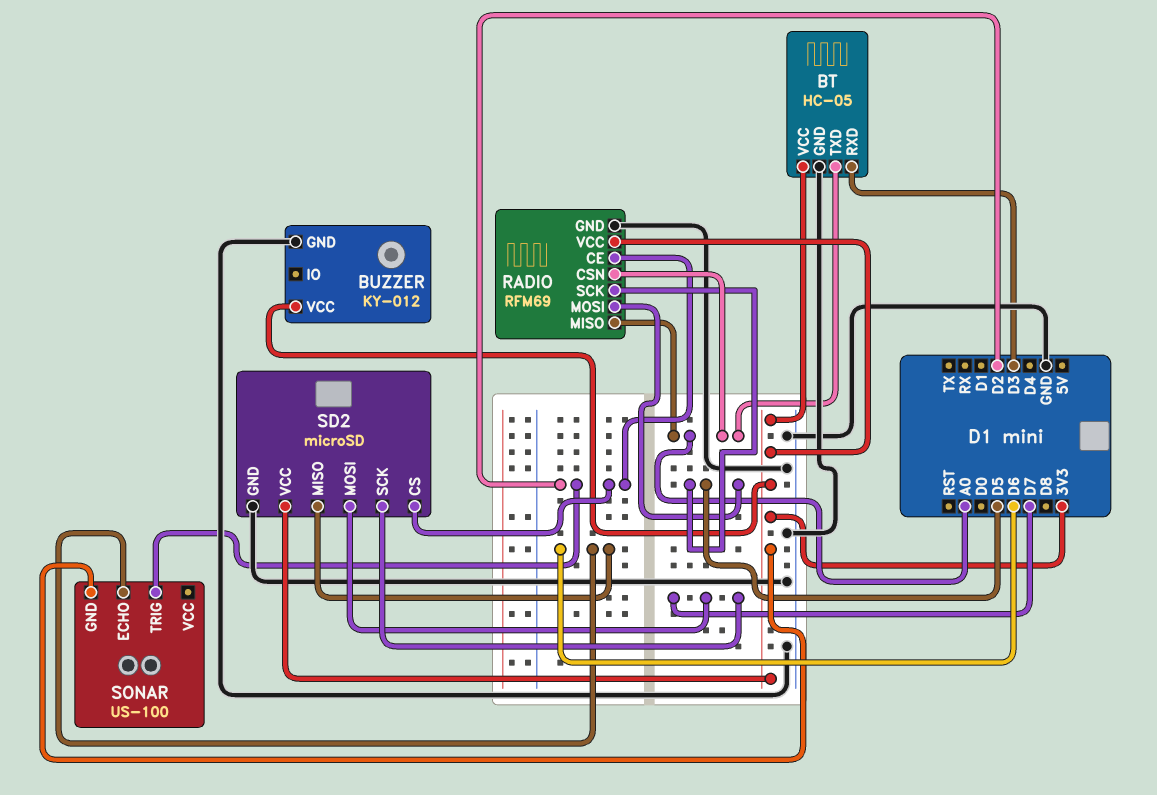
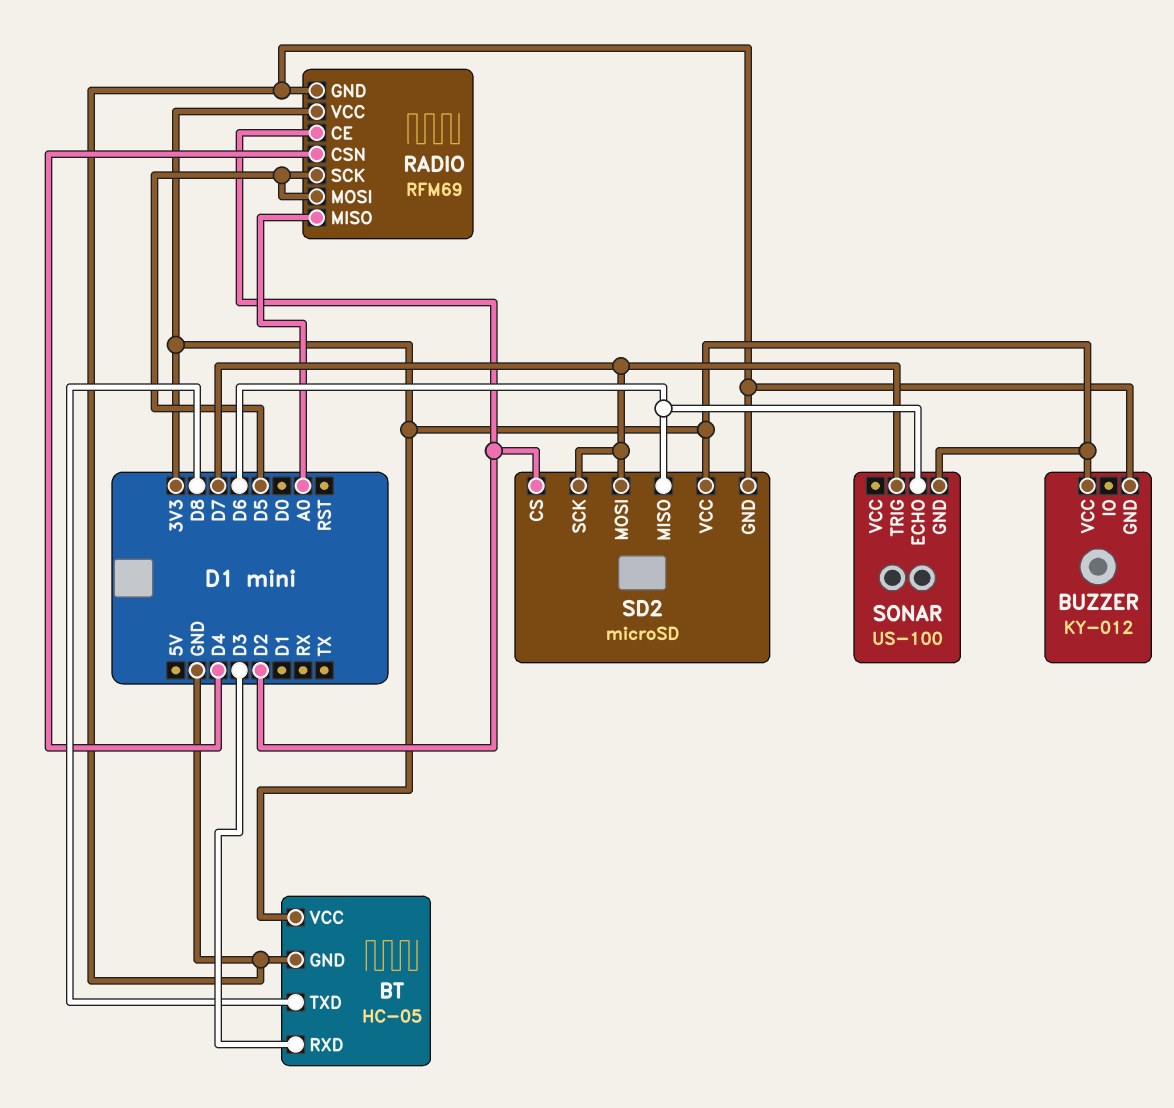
BT pin TXD: A0 -> D8
RADIO pin CSN: A0 -> D4
SONAR pin TRIG: D2 -> D7

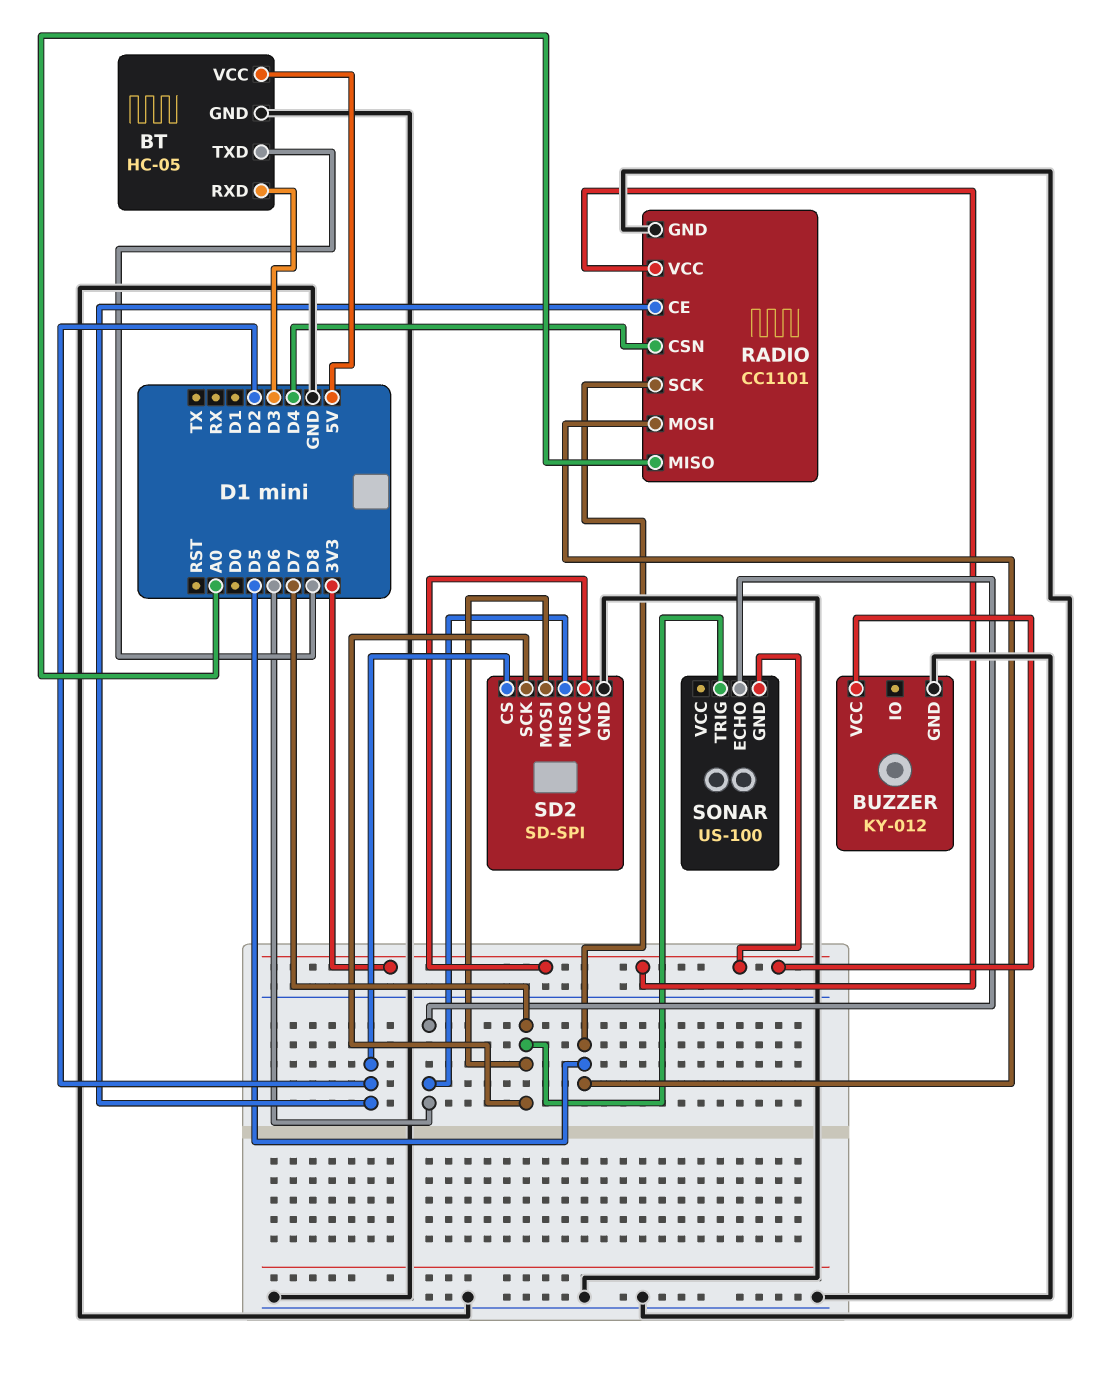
BT pin VCC: 3V3 -> 5V
RADIO: RFM69 -> CC1101
SD2: microSD -> SD-SPI

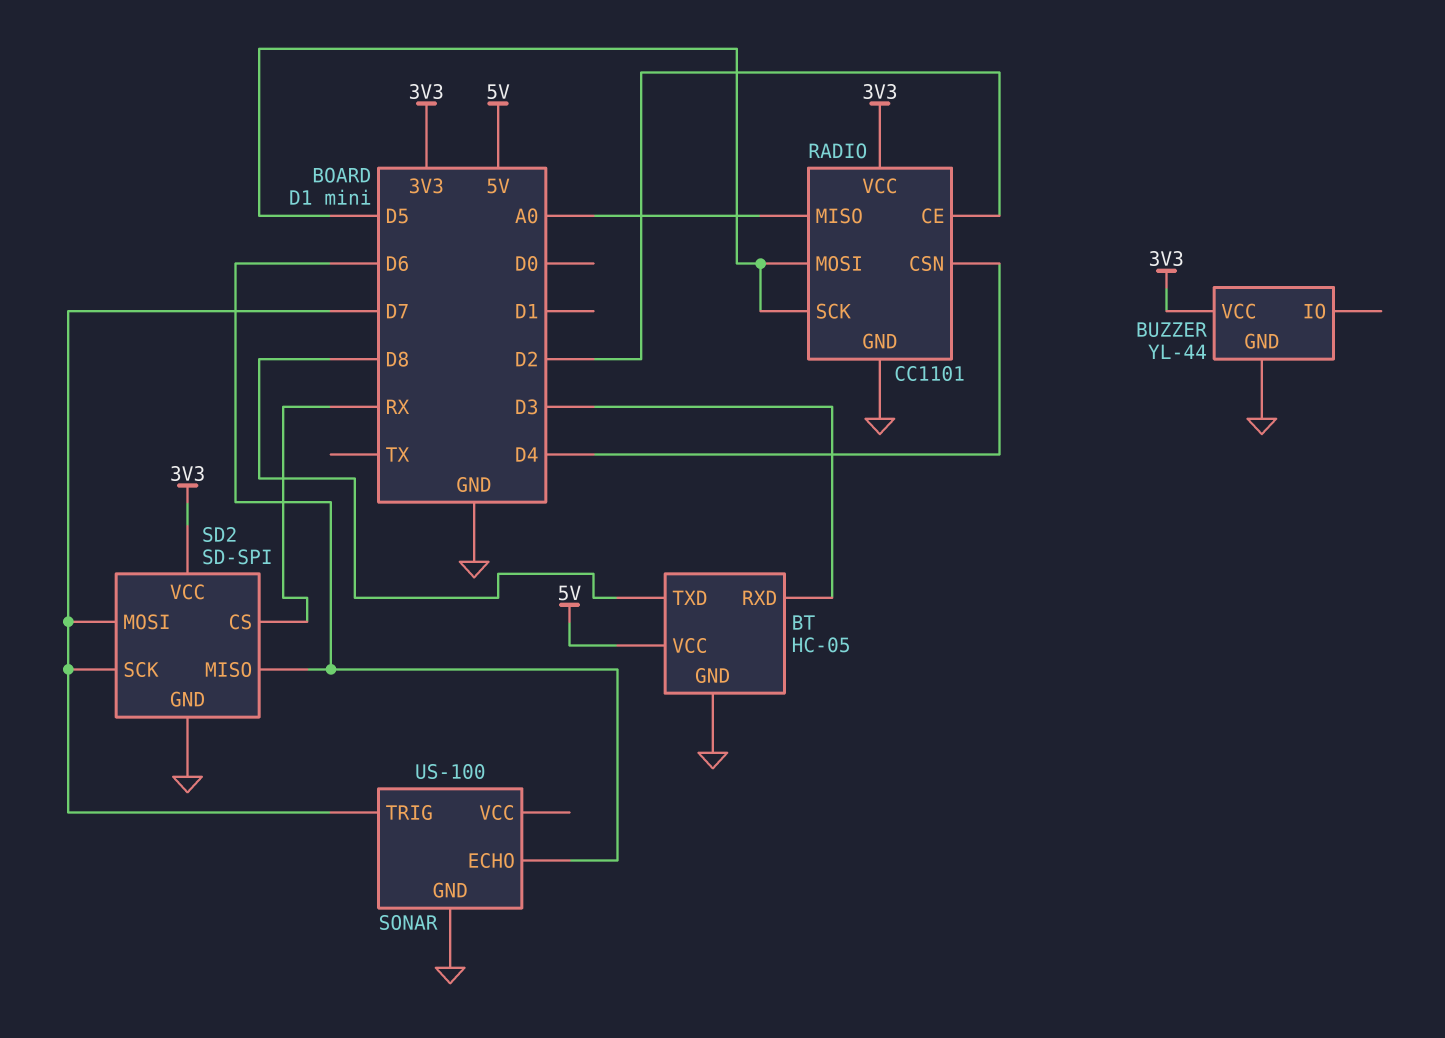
BUZZER: KY-012 -> YL-44
SD2 pin CS: D2 -> RX
SONAR pin GND: 3V3 -> GND

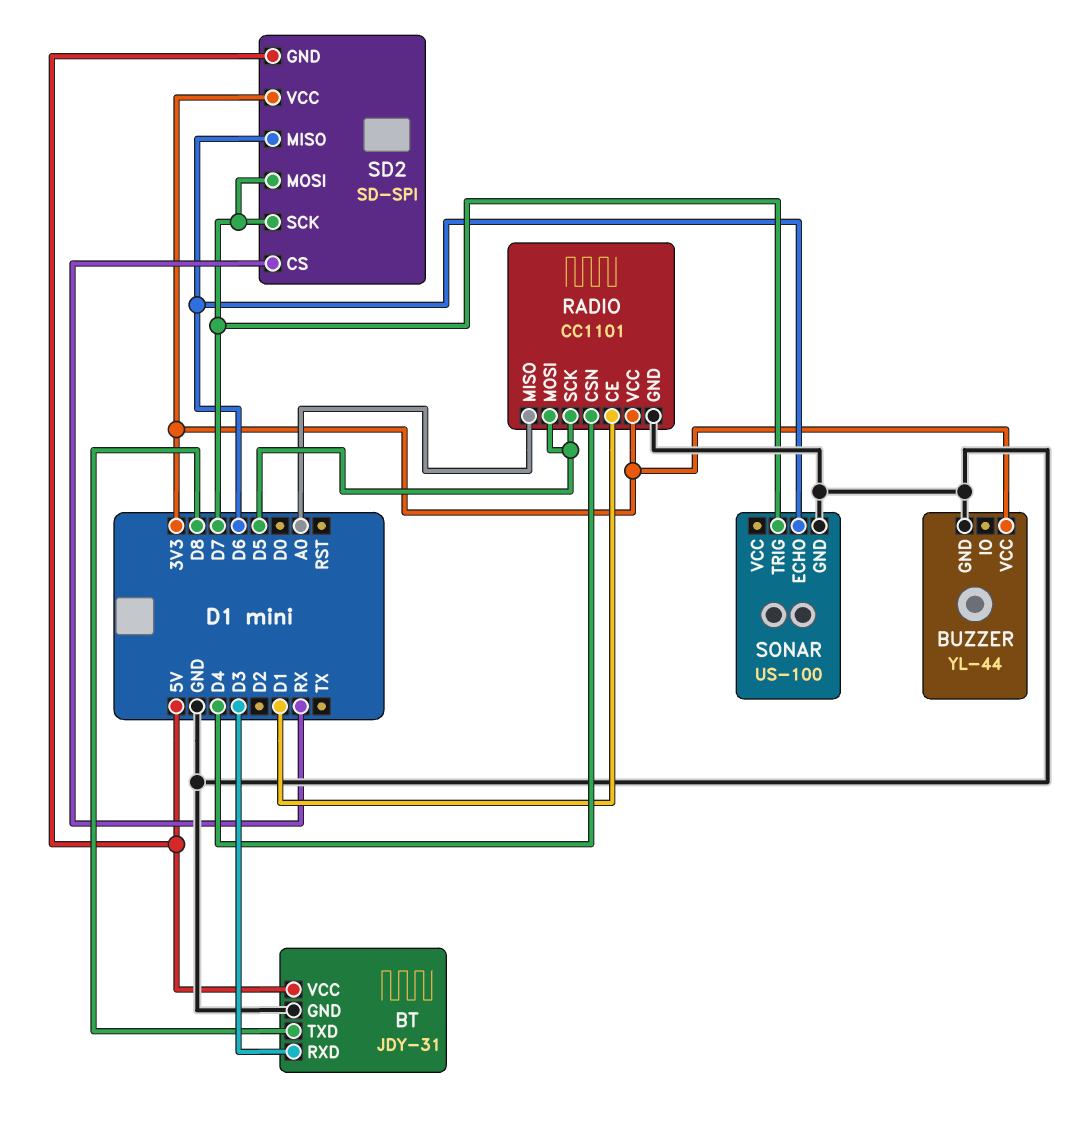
BT: HC-05 -> JDY-31
RADIO pin CE: D2 -> D1
SD2 pin GND: GND -> 5V

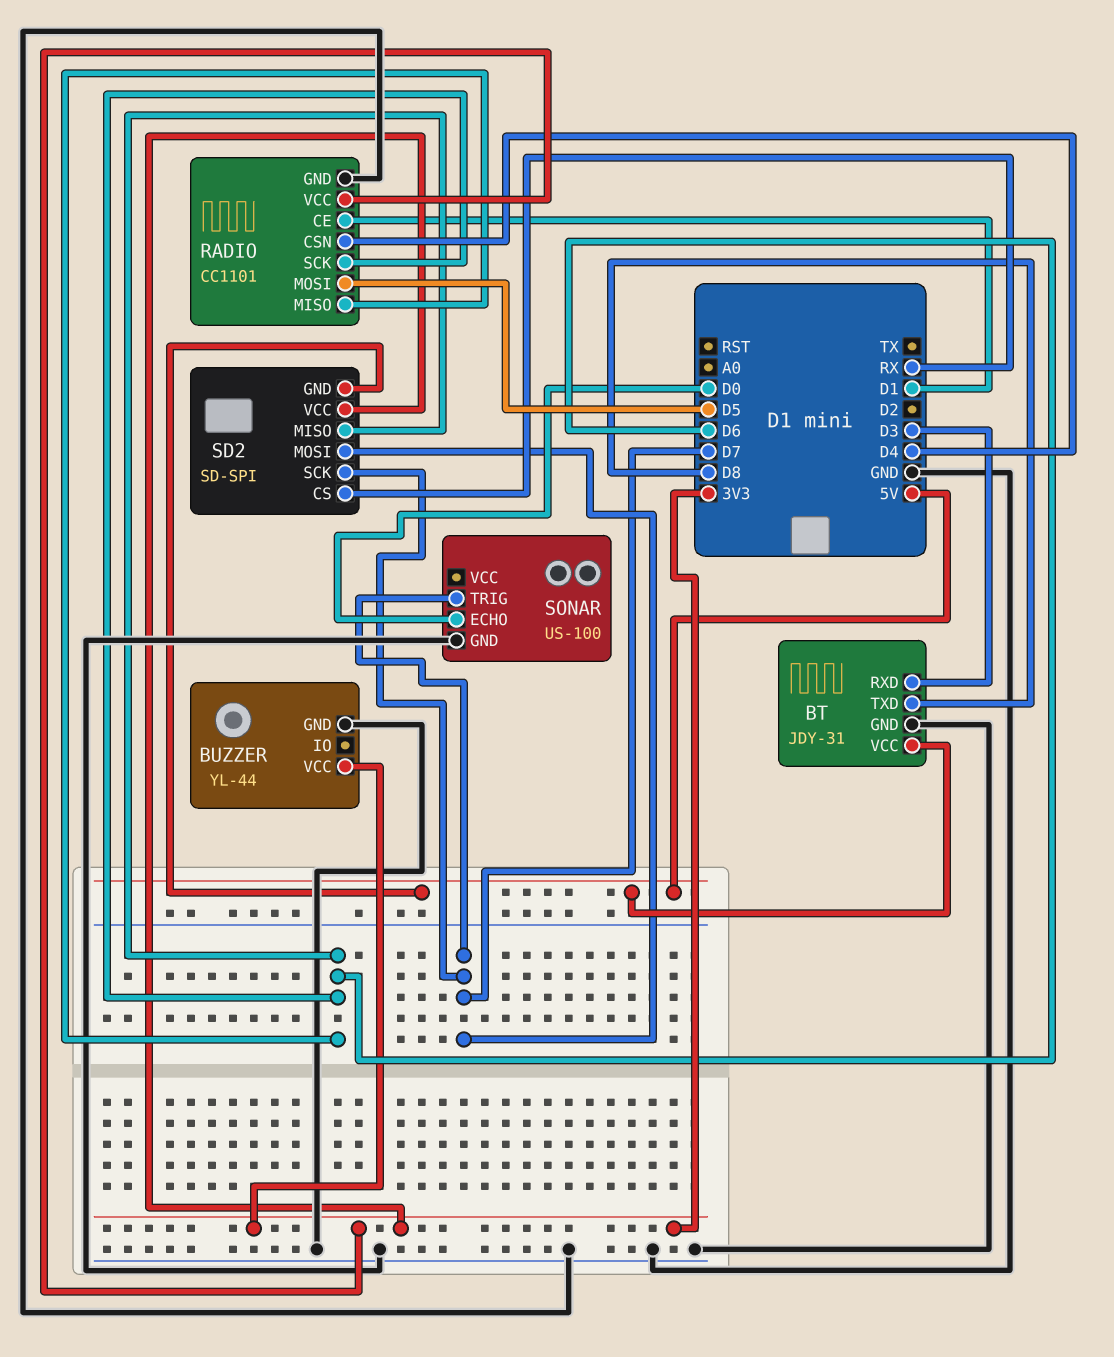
RADIO pin MISO: A0 -> D6
RADIO pin SCK: D5 -> D6
SONAR pin ECHO: D6 -> D0

